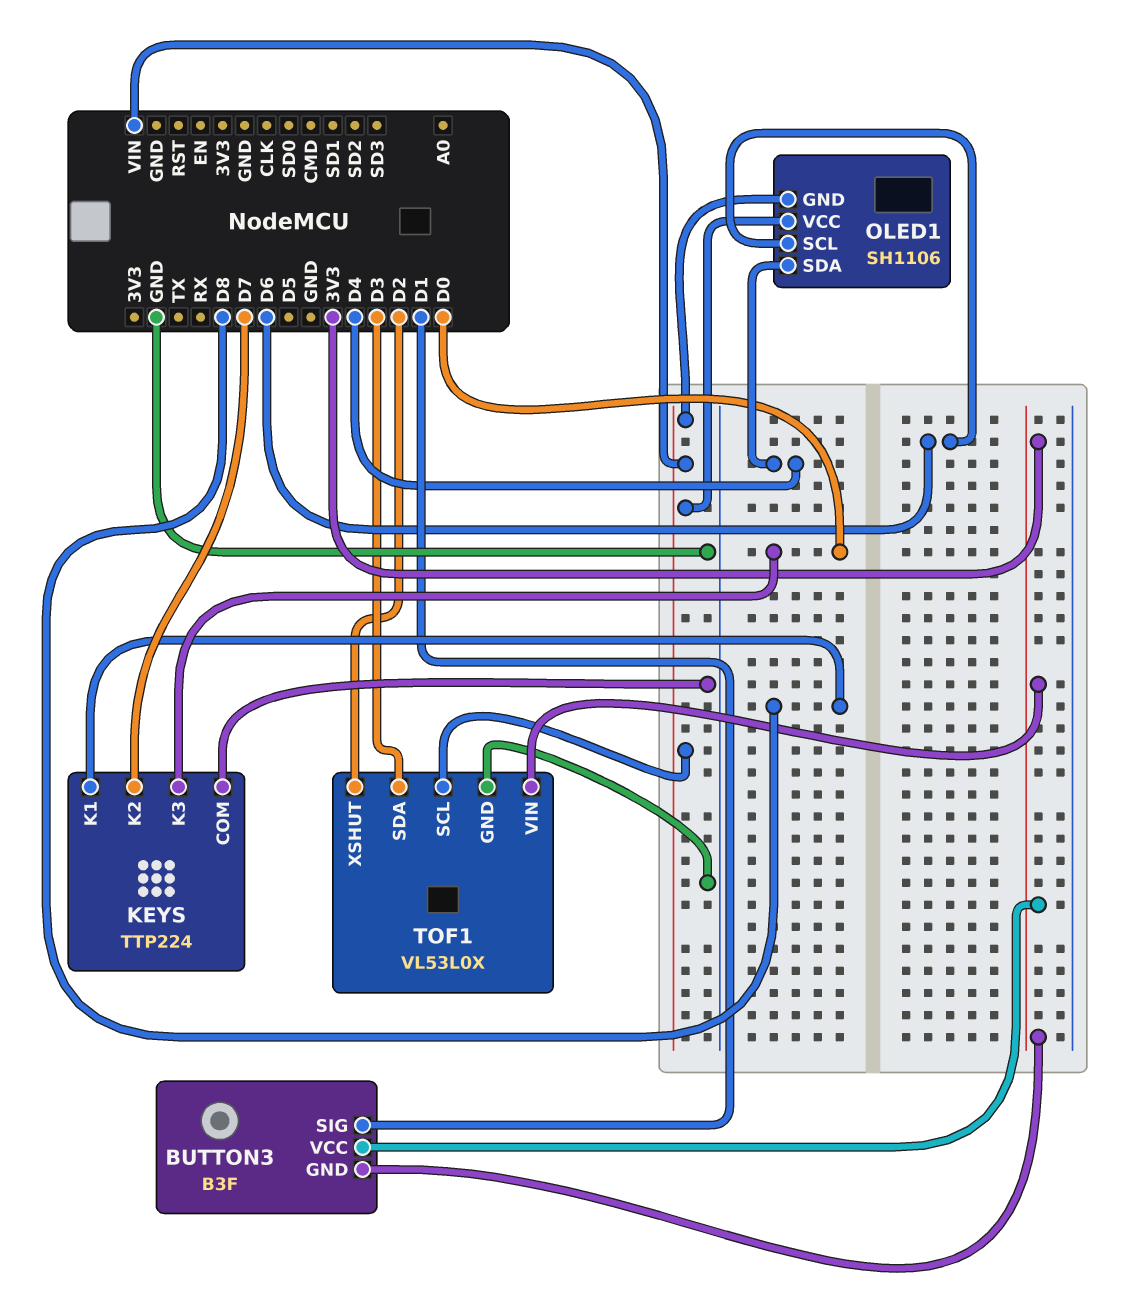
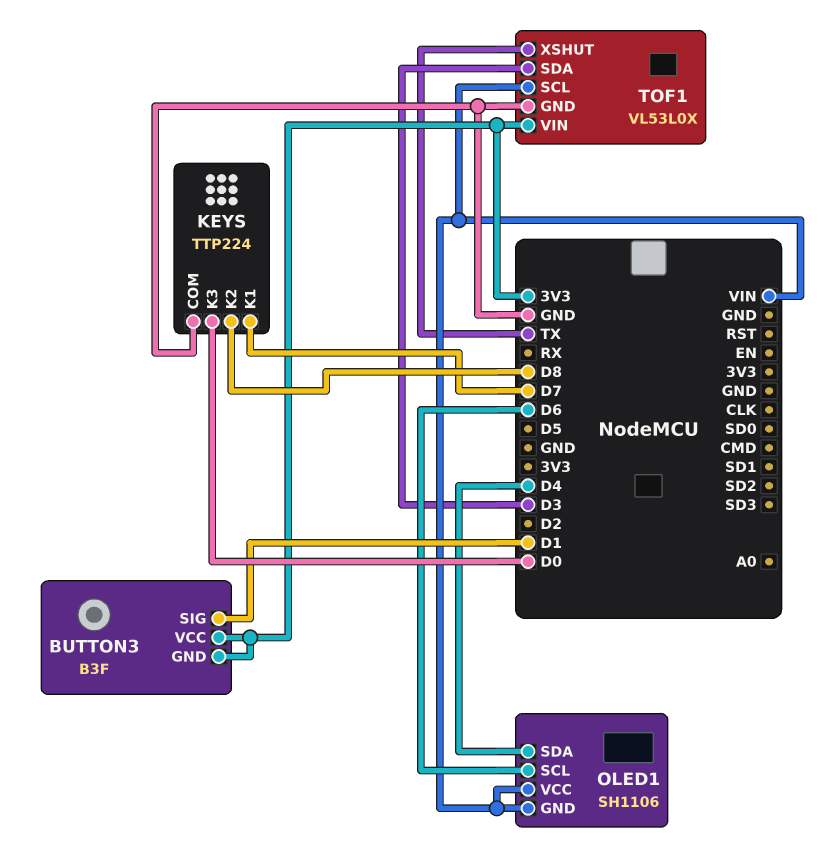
KEYS pin K1: D8 -> D7
KEYS pin K2: D7 -> D8
TOF1 pin XSHUT: D2 -> TX

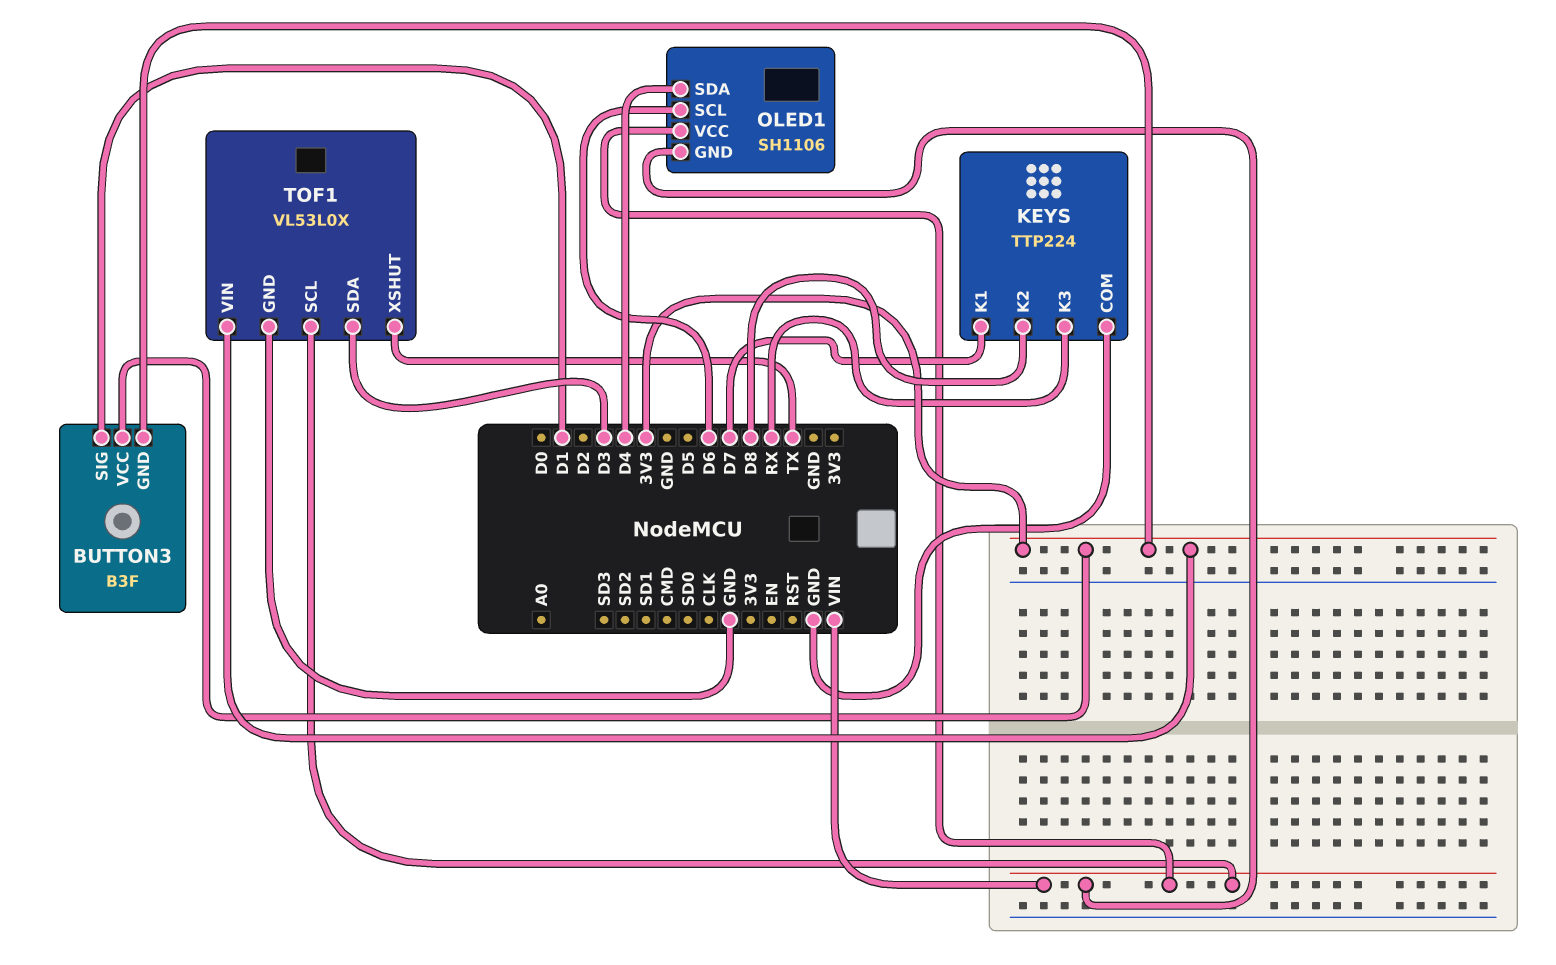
KEYS pin K3: D0 -> RX

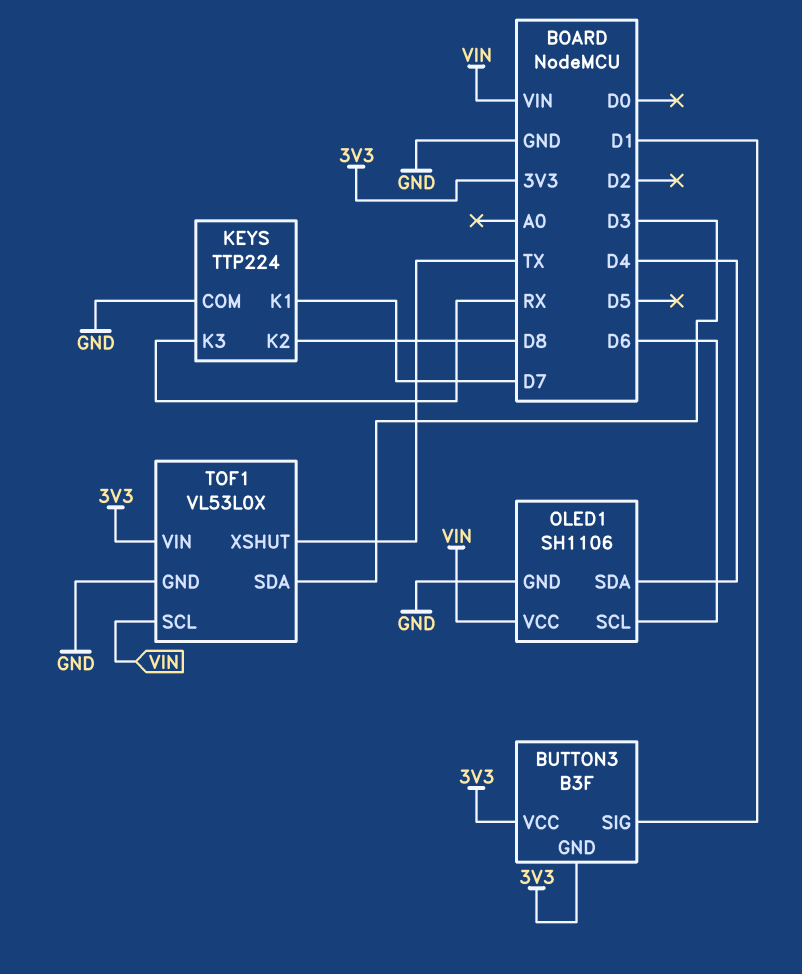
OLED1 pin GND: VIN -> GND

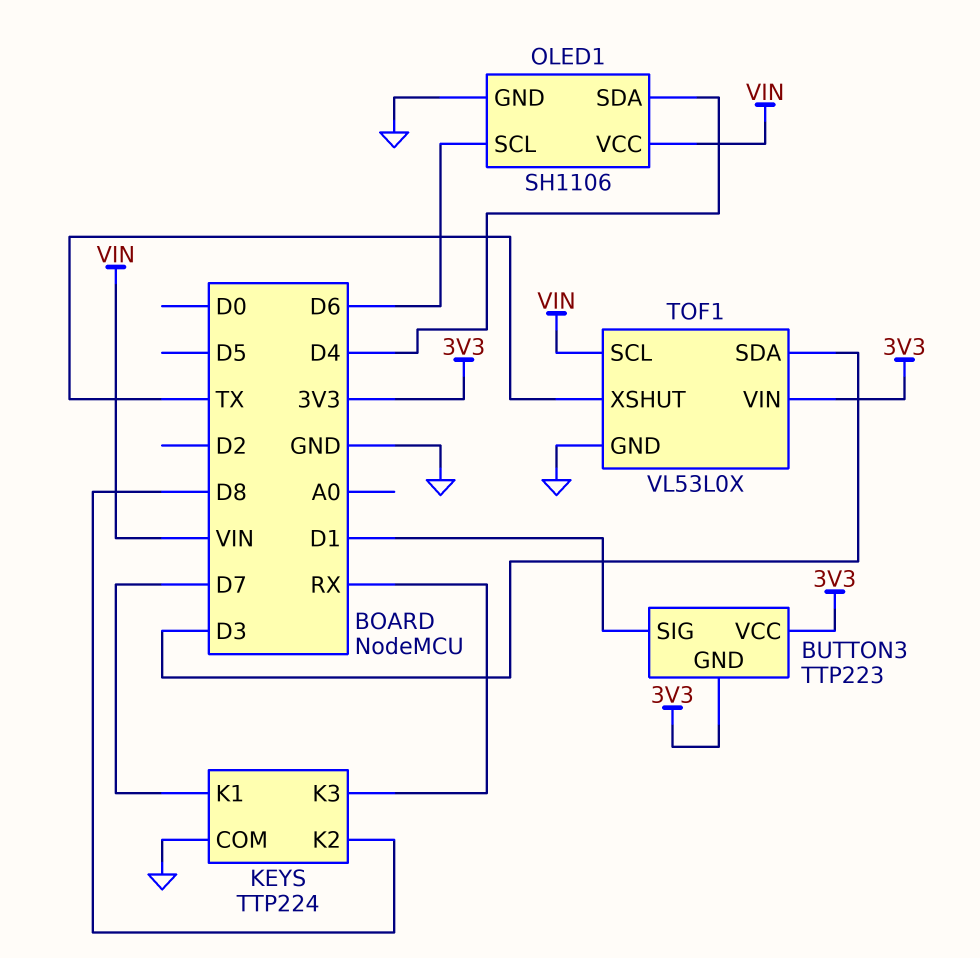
BUTTON3: B3F -> TTP223

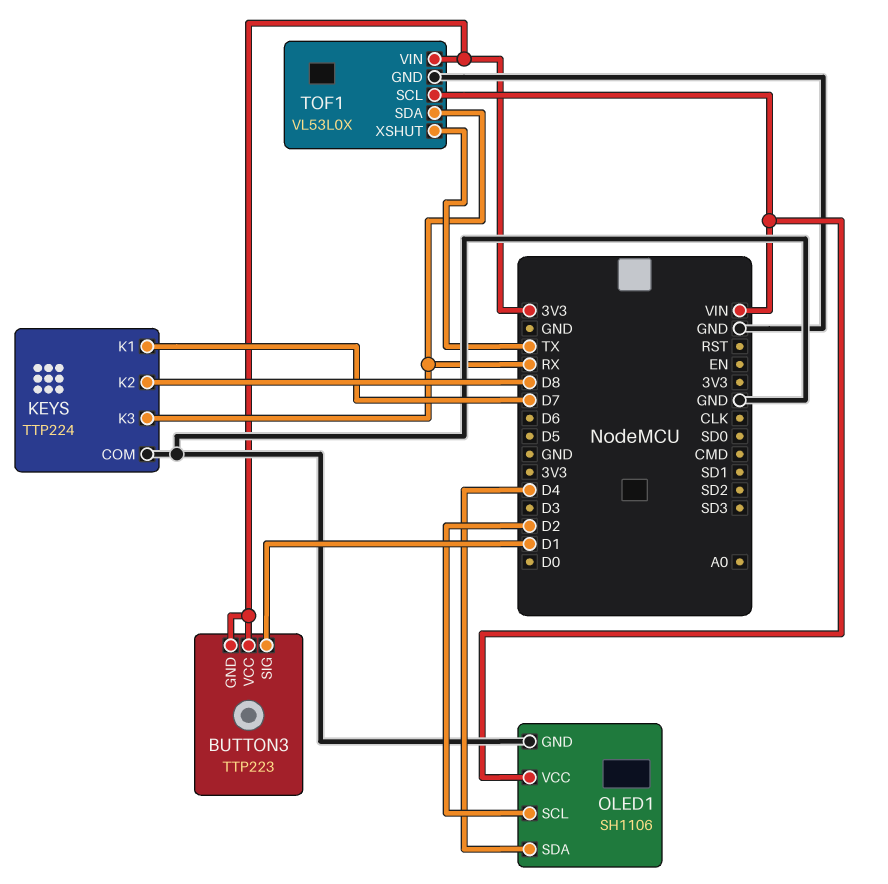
OLED1 pin SCL: D6 -> D2
TOF1 pin SDA: D3 -> RX

